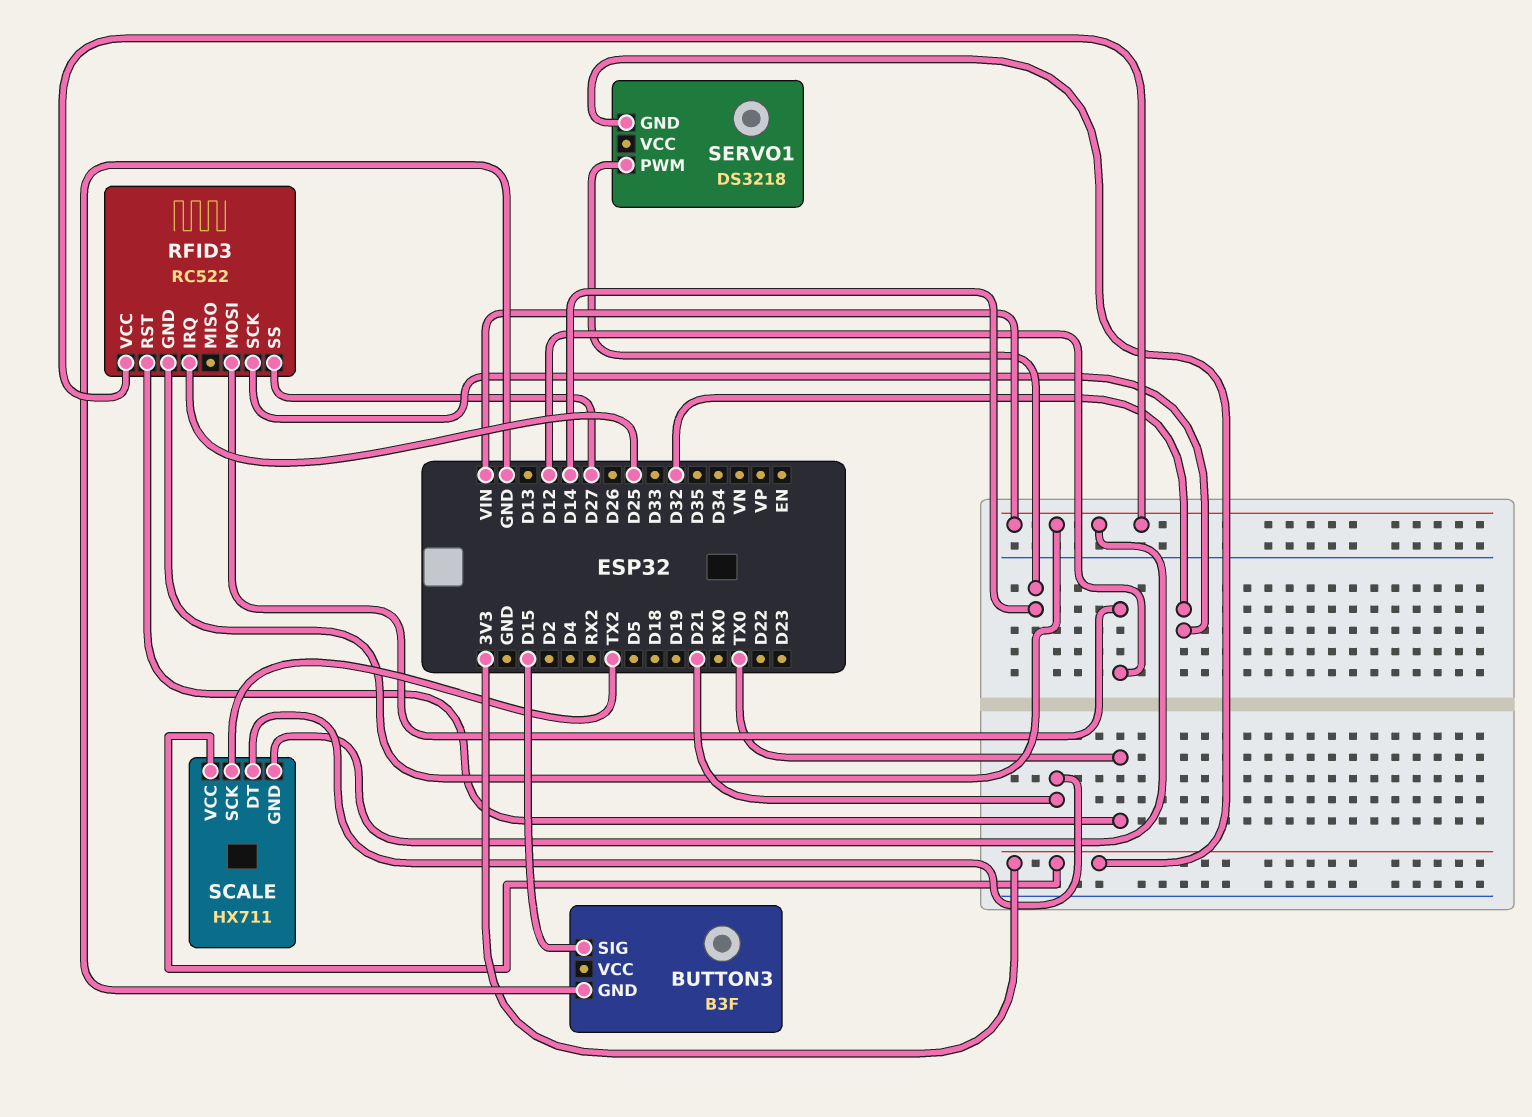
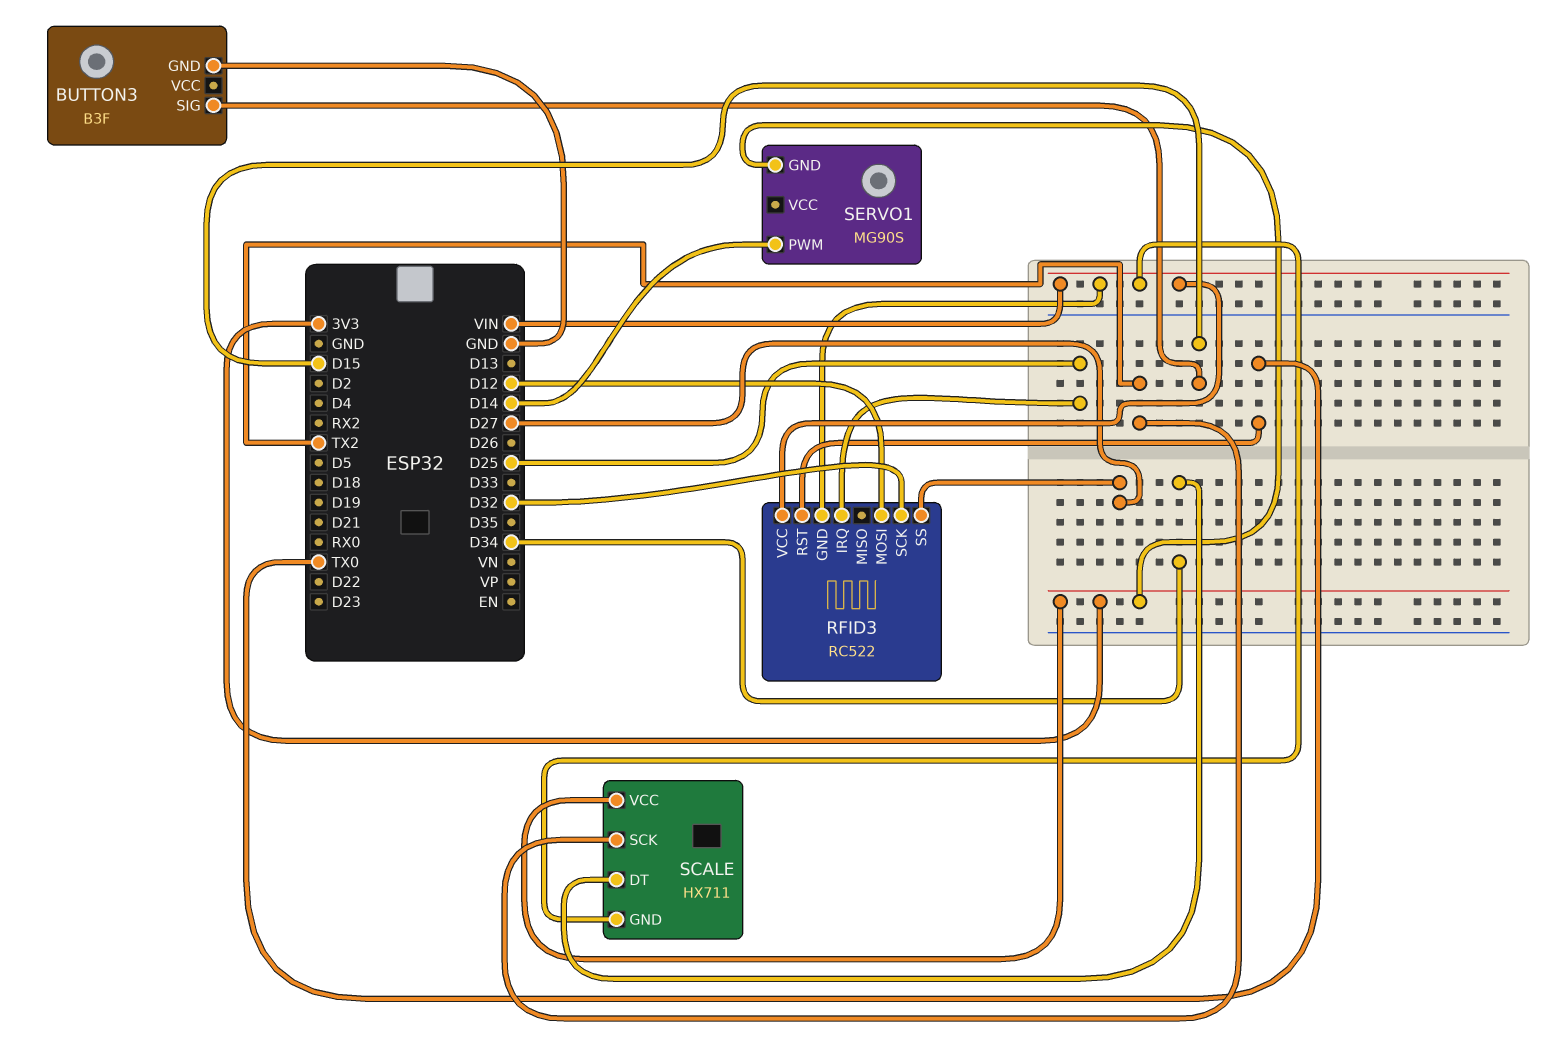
SCALE pin DT: D21 -> D34
SERVO1: DS3218 -> MG90S

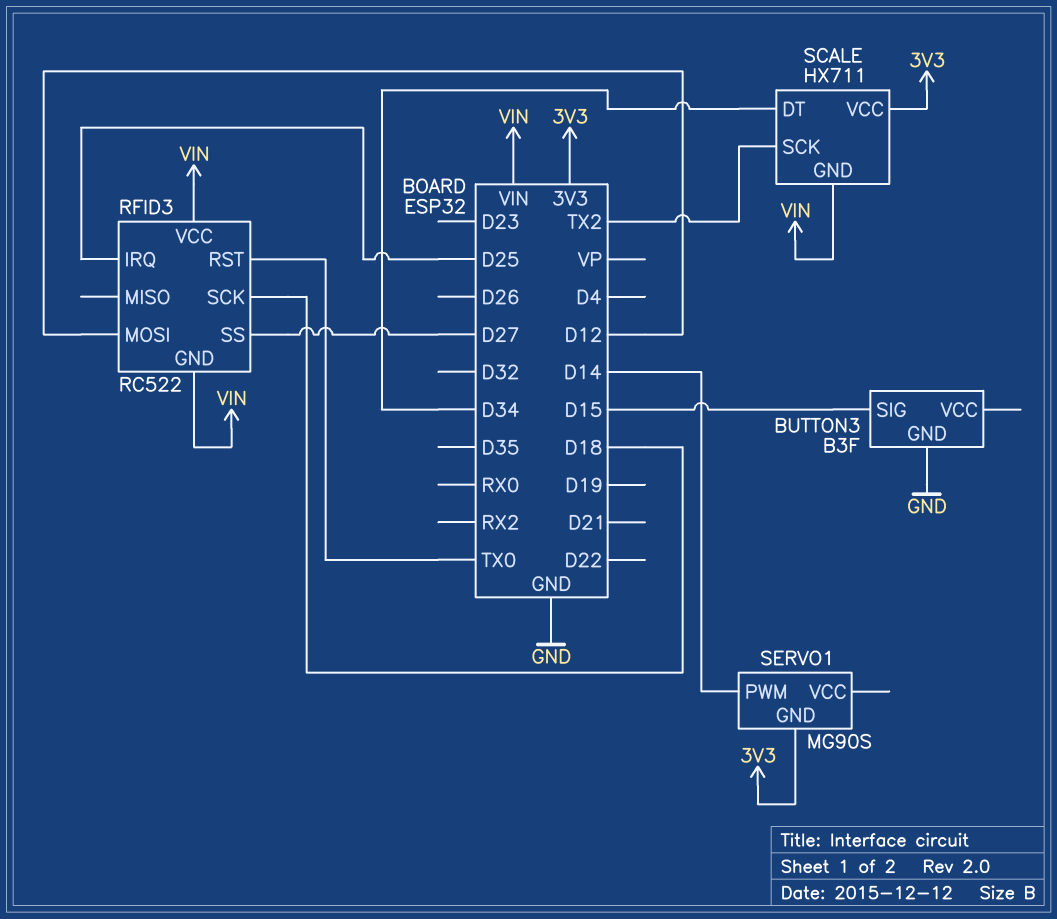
RFID3 pin SCK: D32 -> D18

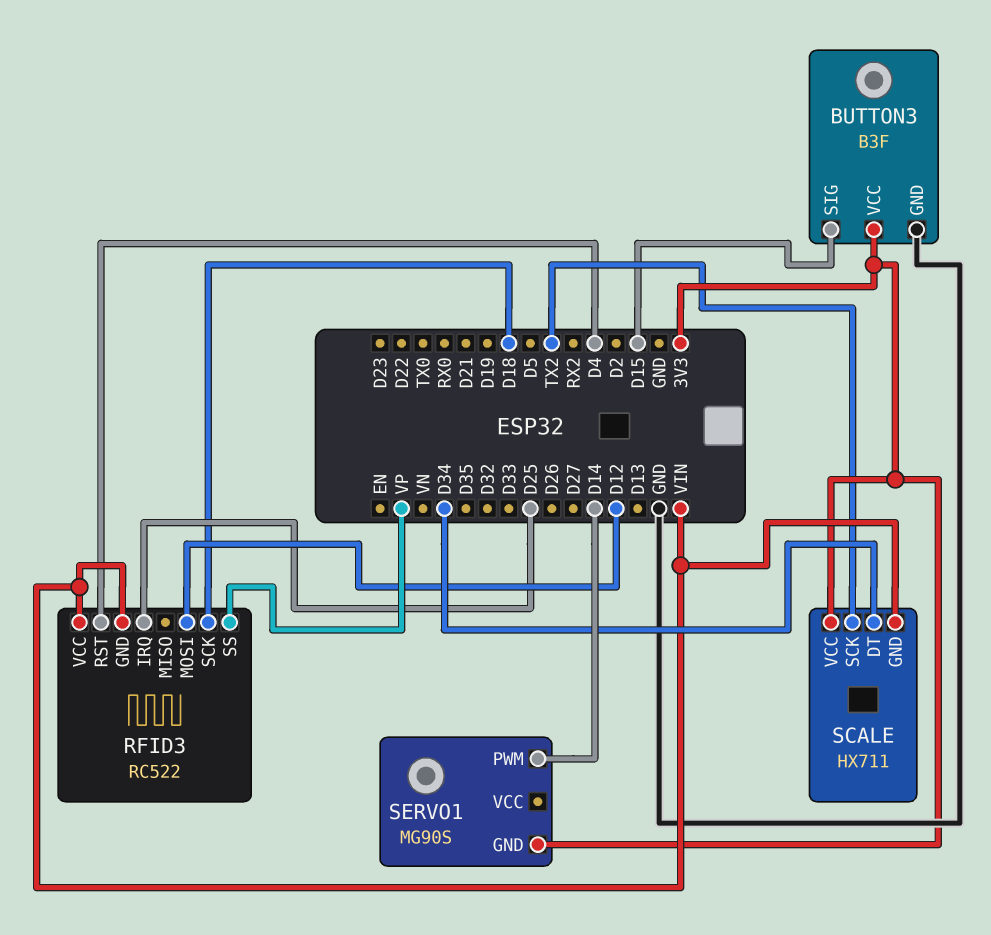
BUTTON3 pin VCC: none -> 3V3
RFID3 pin RST: TX0 -> D4
RFID3 pin SS: D27 -> VP

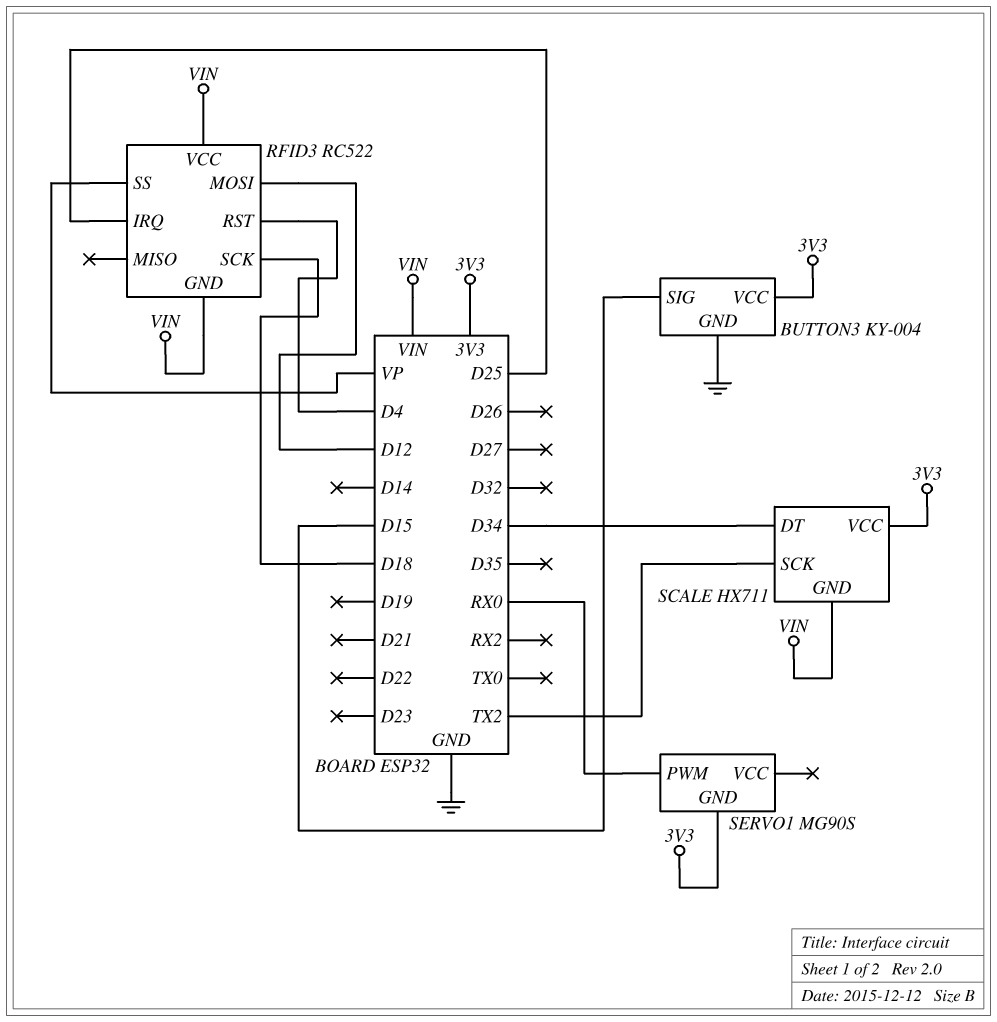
BUTTON3: B3F -> KY-004
SERVO1 pin PWM: D14 -> RX0

